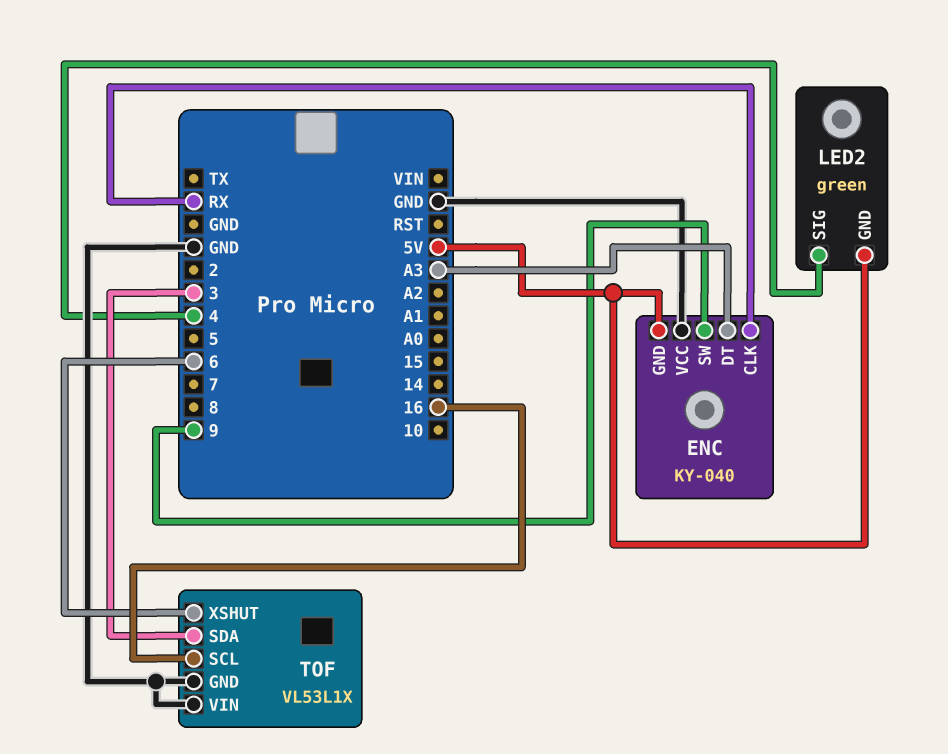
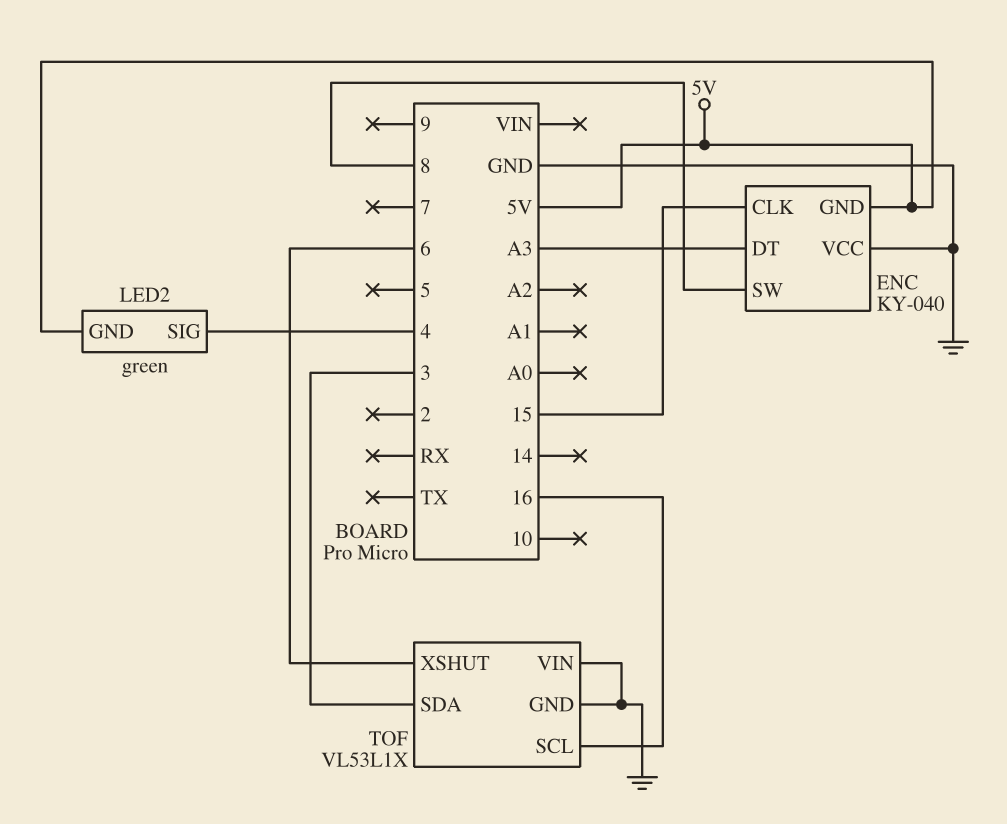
ENC pin CLK: RX -> 15
ENC pin SW: 9 -> 8

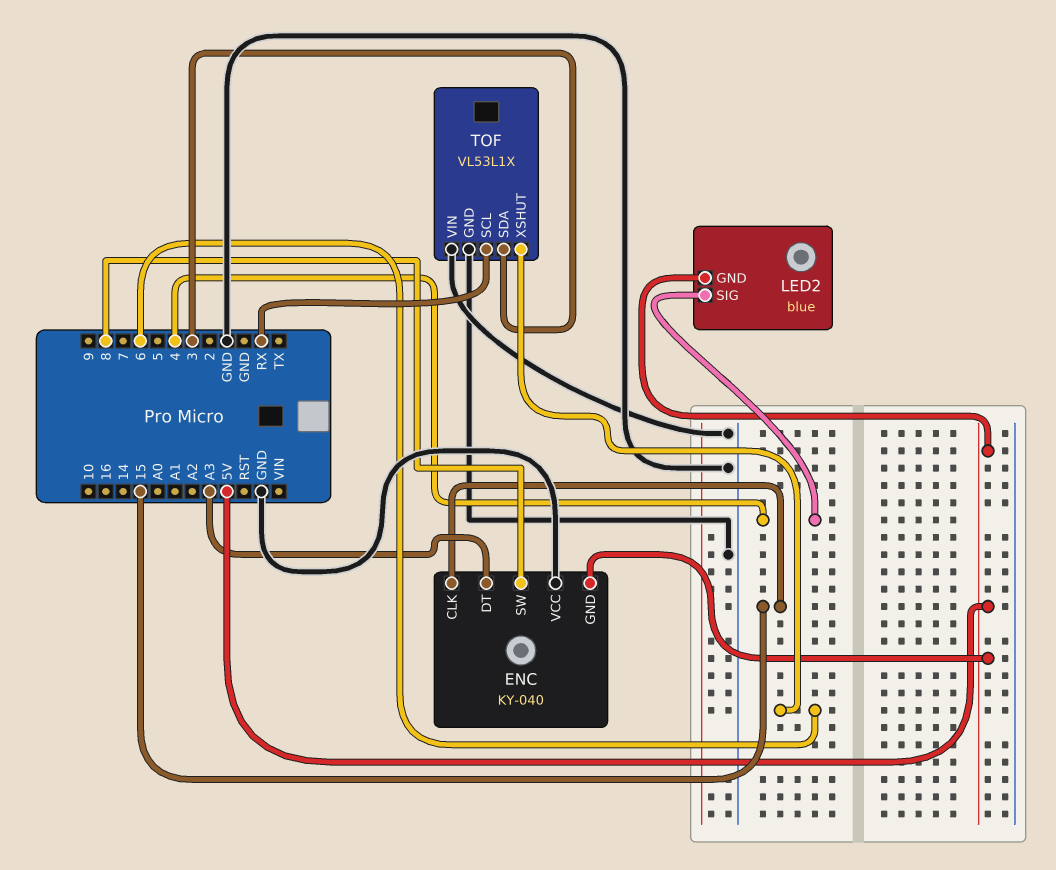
LED2: green -> blue
TOF pin SCL: 16 -> RX

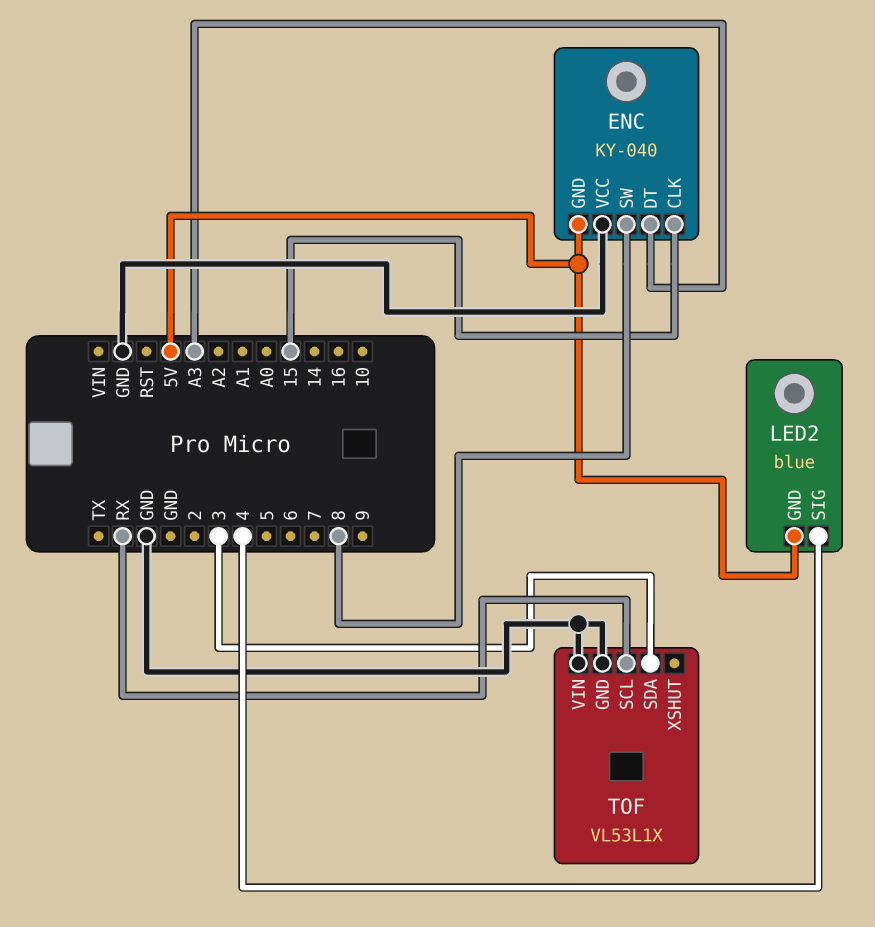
TOF pin XSHUT: 6 -> none

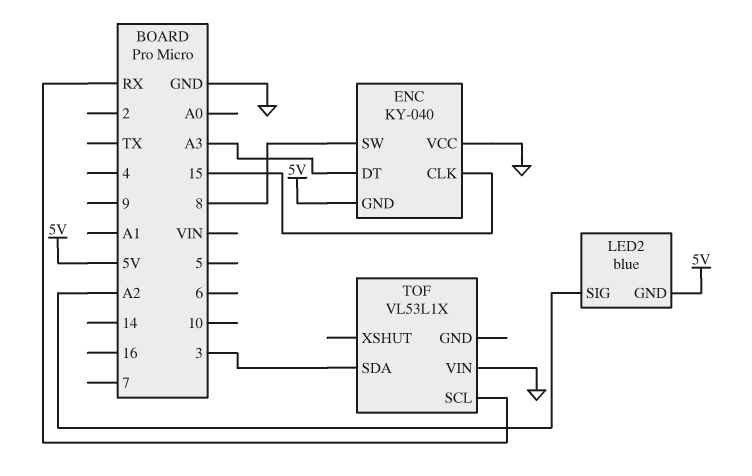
LED2 pin SIG: 4 -> A2
TOF pin GND: GND -> none

